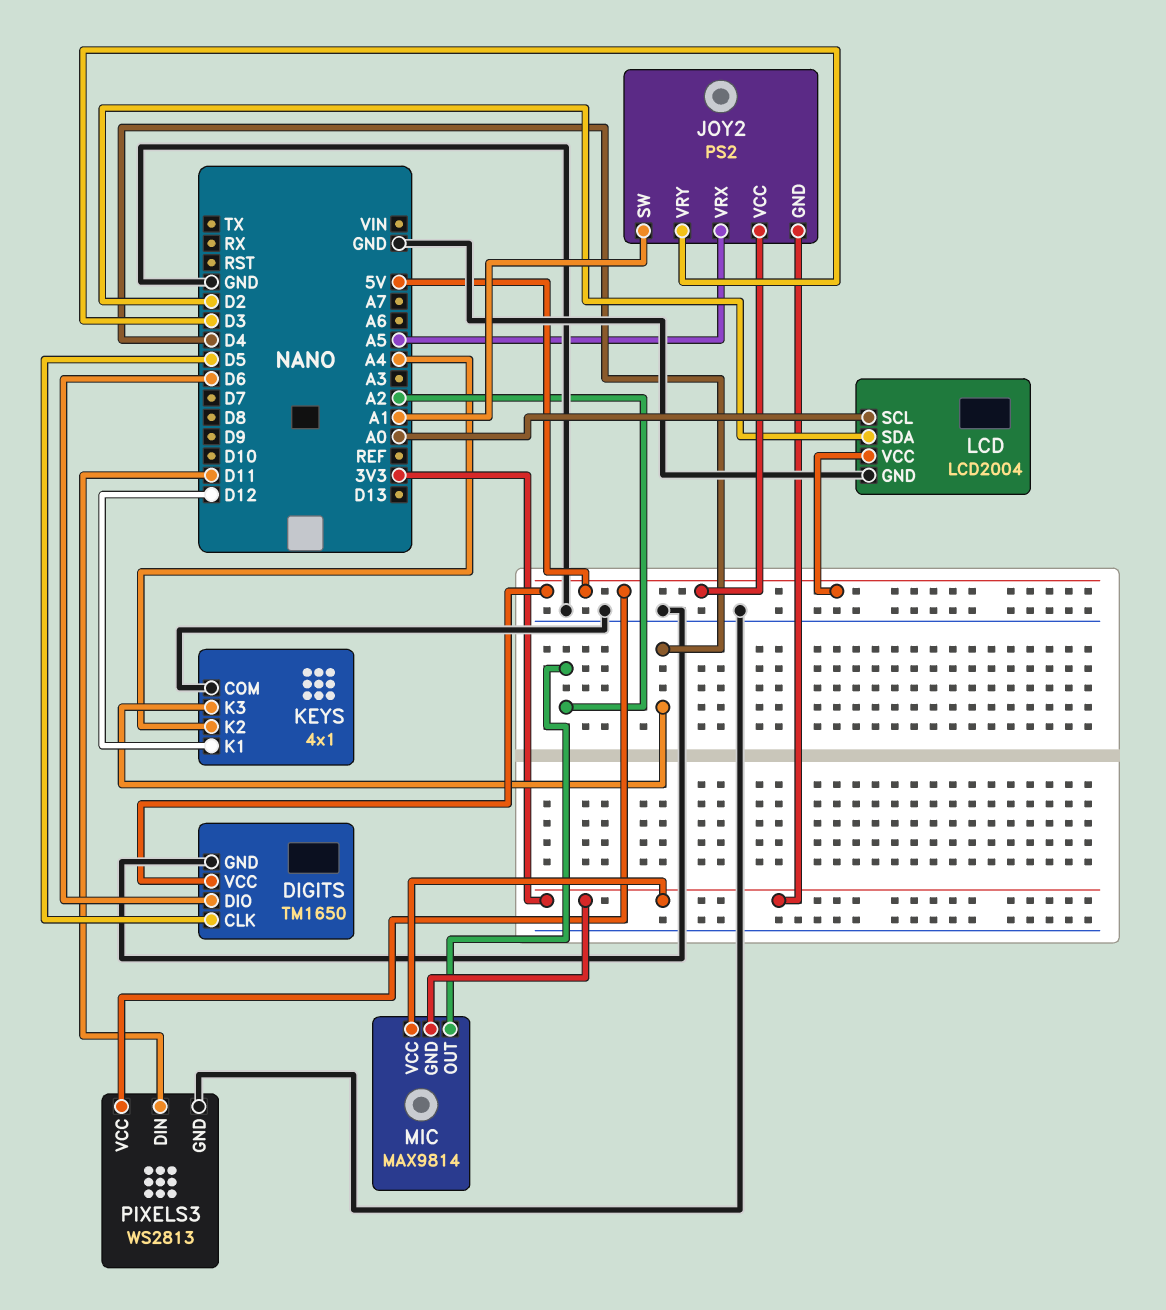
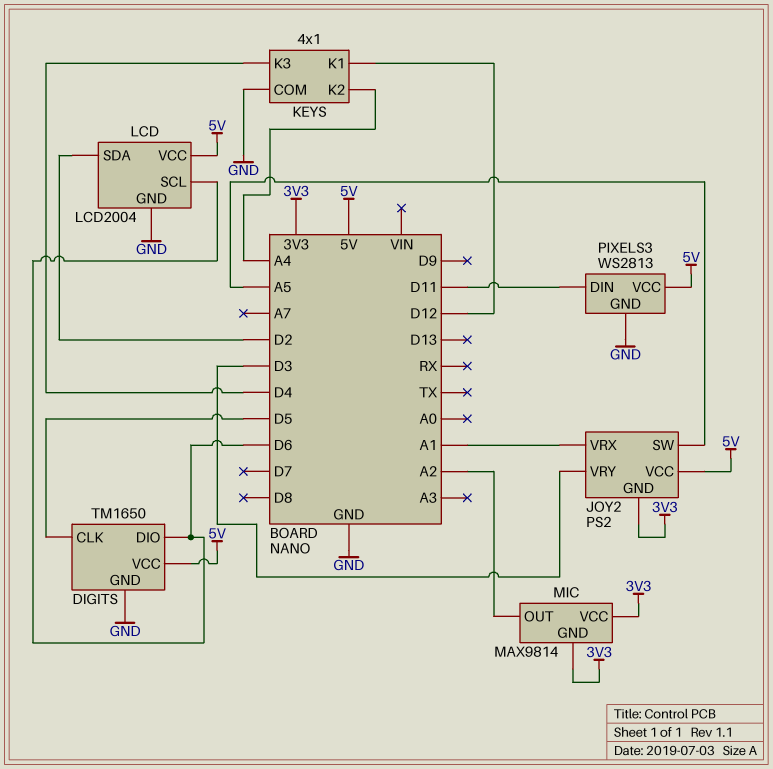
JOY2 pin SW: A1 -> A5
JOY2 pin VRX: A5 -> A1
LCD pin SCL: A0 -> D6

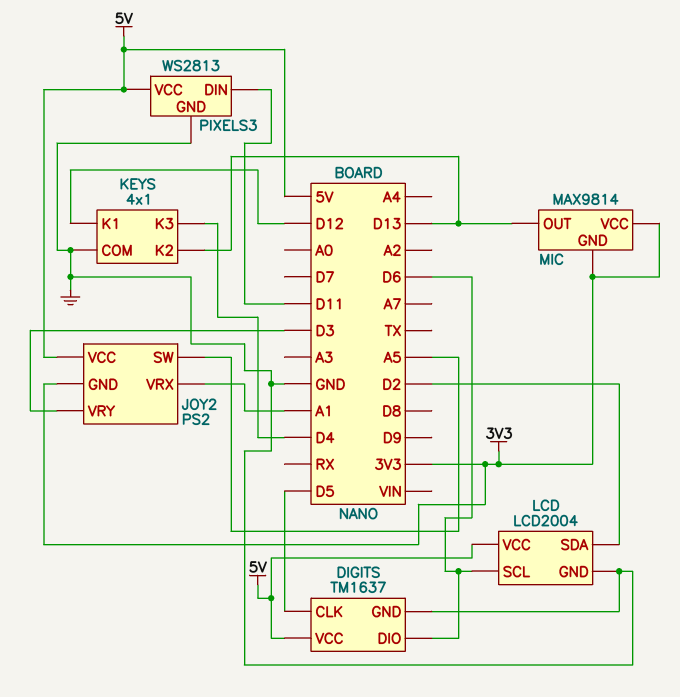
DIGITS: TM1650 -> TM1637
KEYS pin K2: A4 -> D13
MIC pin OUT: A2 -> D13

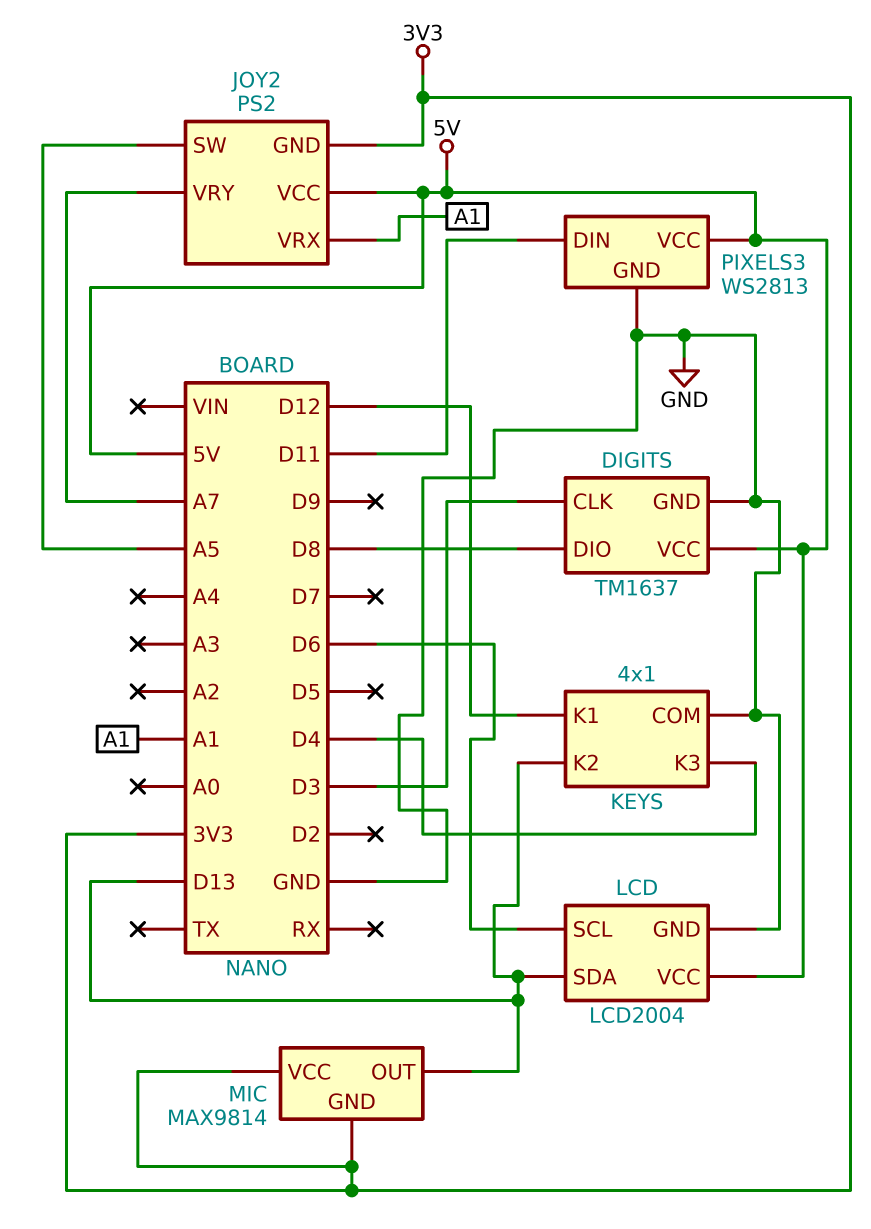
DIGITS pin CLK: D5 -> D3
DIGITS pin DIO: D6 -> D8
JOY2 pin VRY: D3 -> A7
LCD pin SDA: D2 -> D13

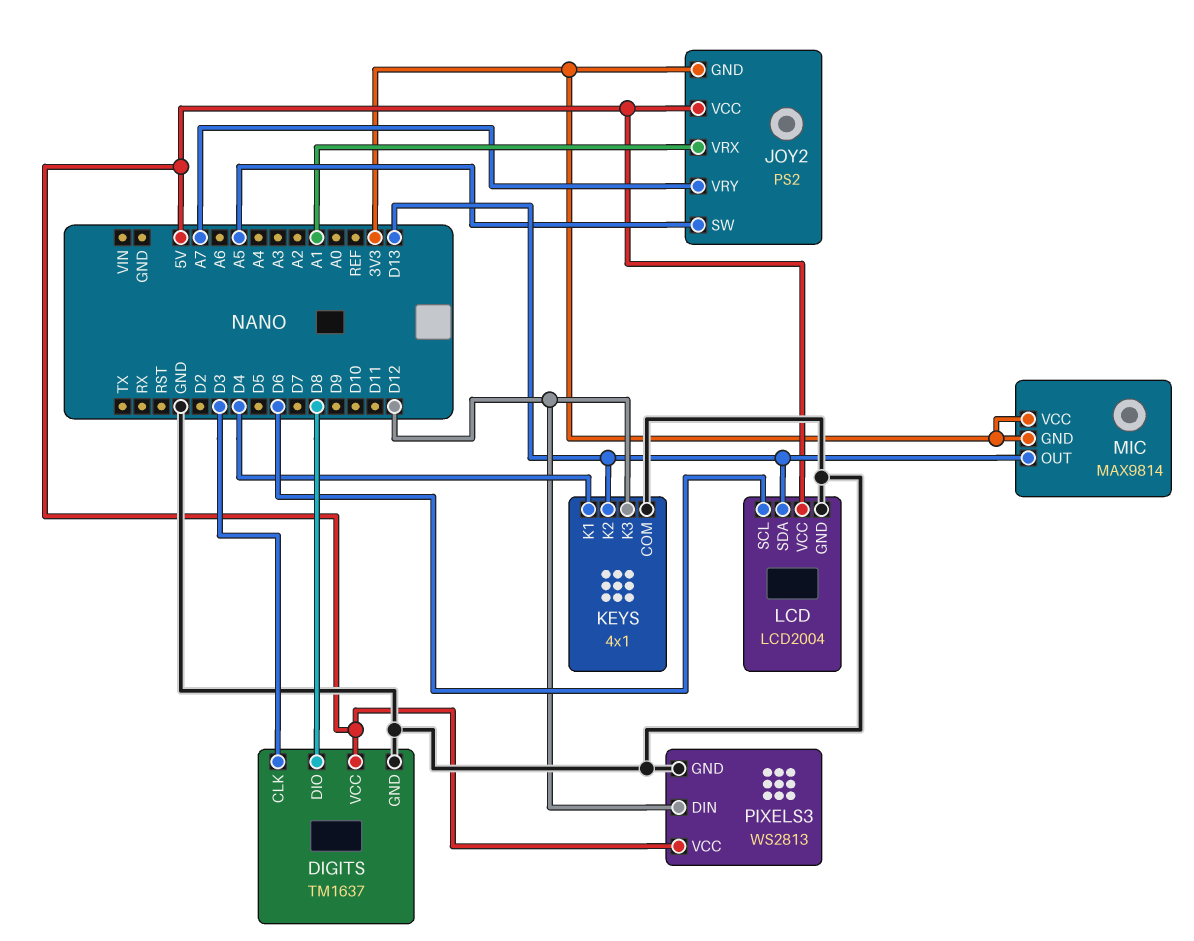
KEYS pin K1: D12 -> D4
KEYS pin K3: D4 -> D12
PIXELS3 pin DIN: D11 -> D12

